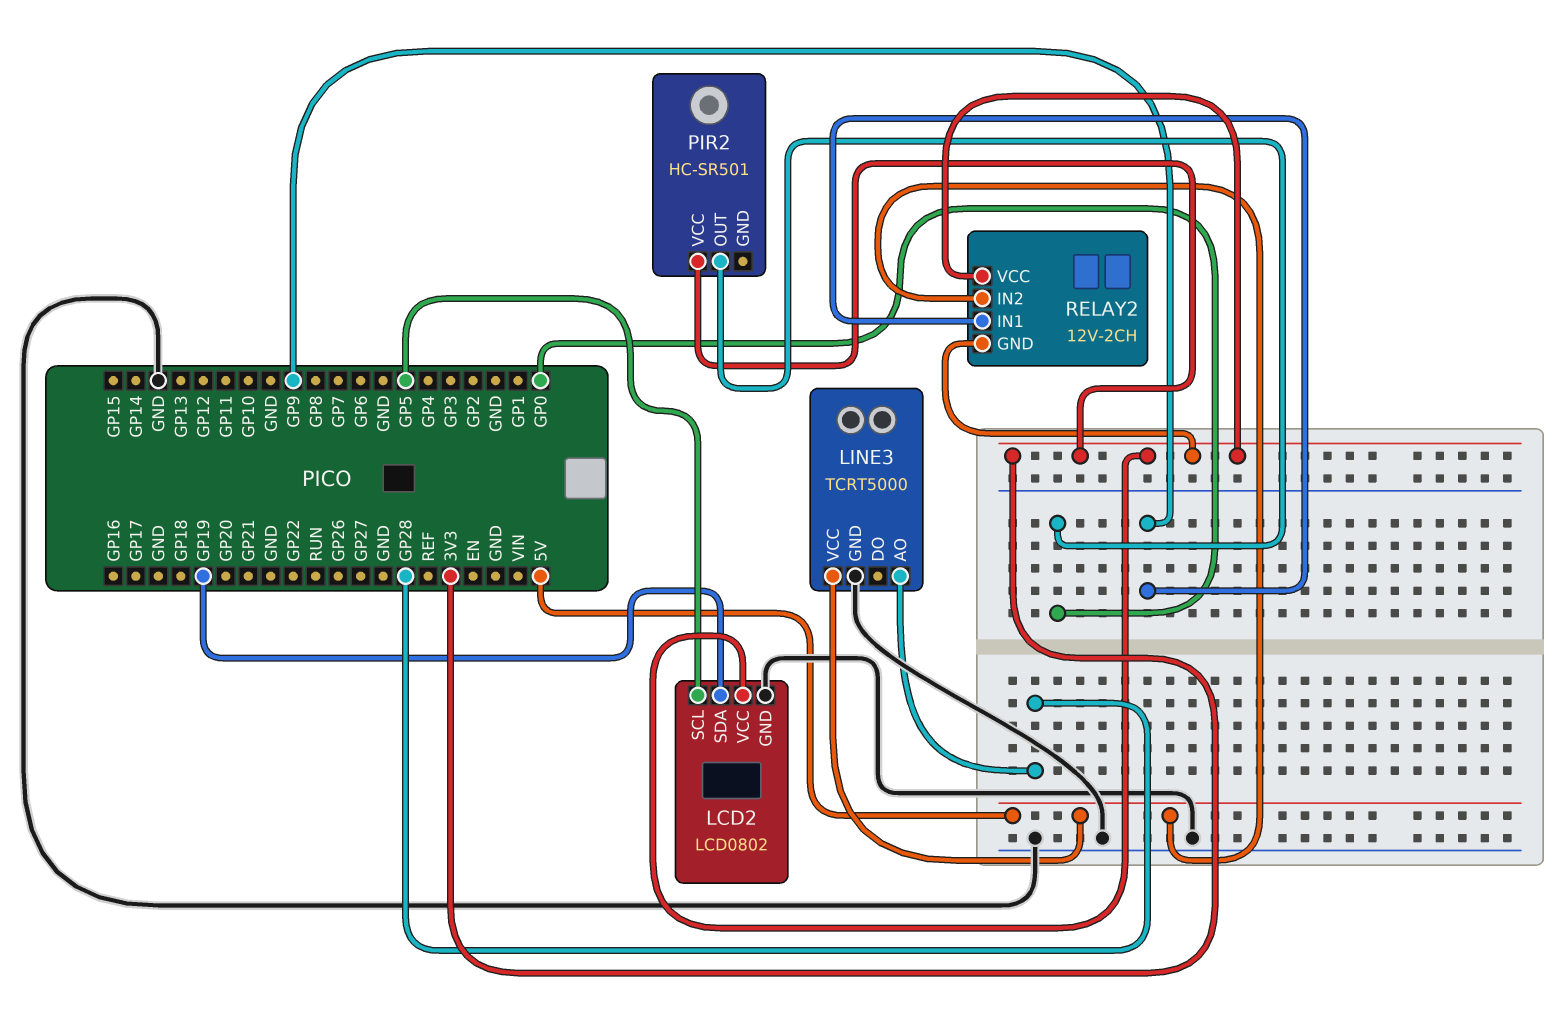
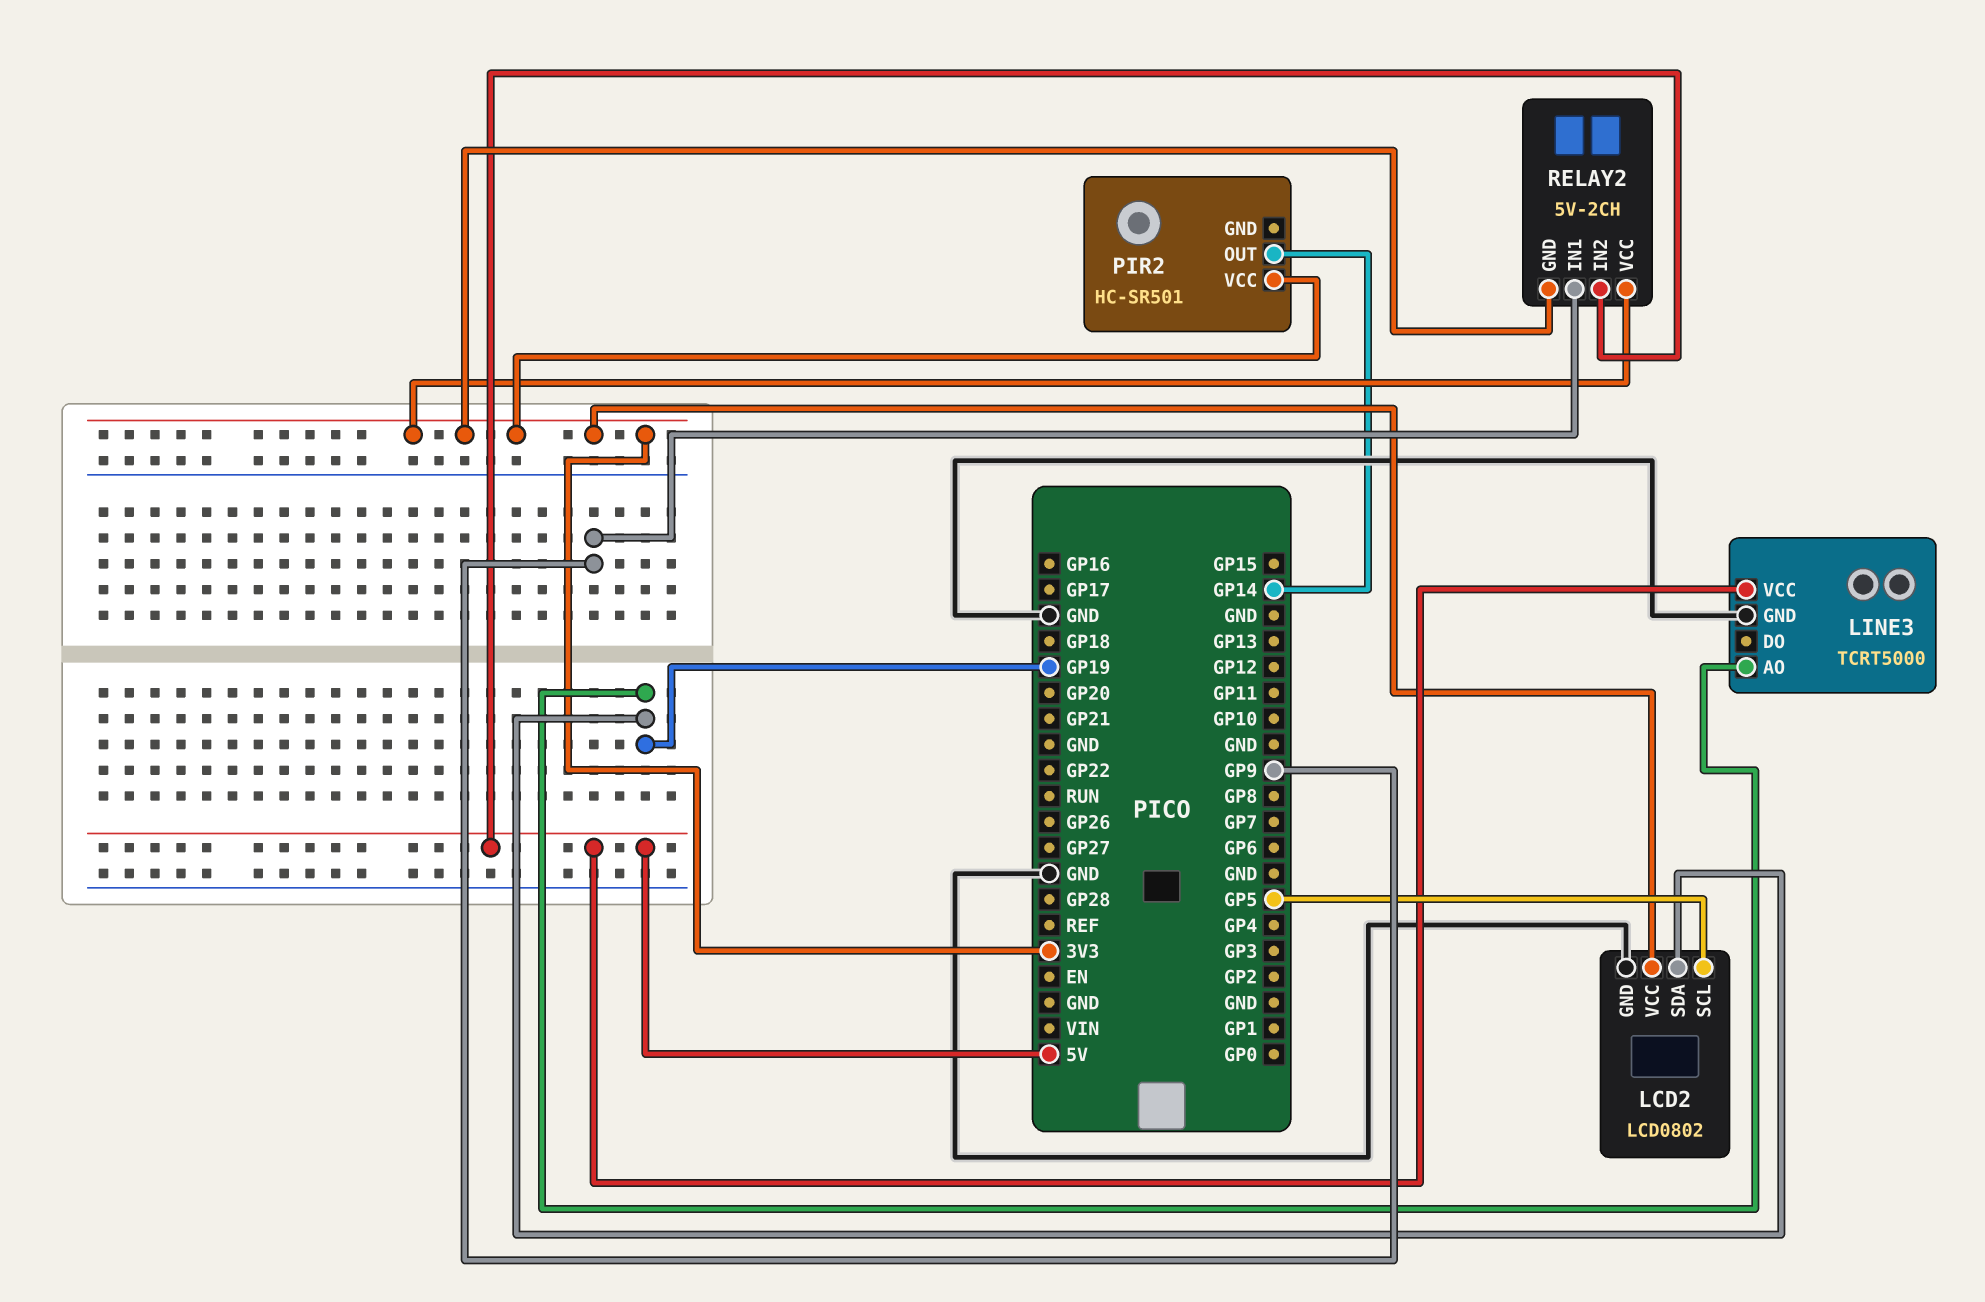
LINE3 pin AO: GP28 -> GP19
PIR2 pin OUT: GP0 -> GP14
RELAY2: 12V-2CH -> 5V-2CH

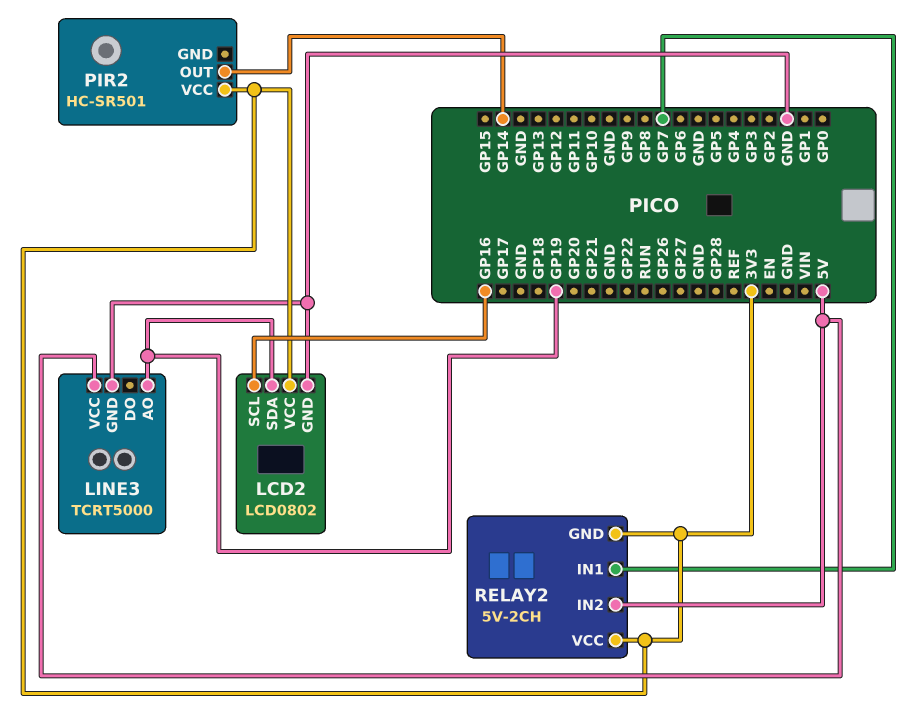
LCD2 pin SCL: GP5 -> GP16
RELAY2 pin IN1: GP9 -> GP7

